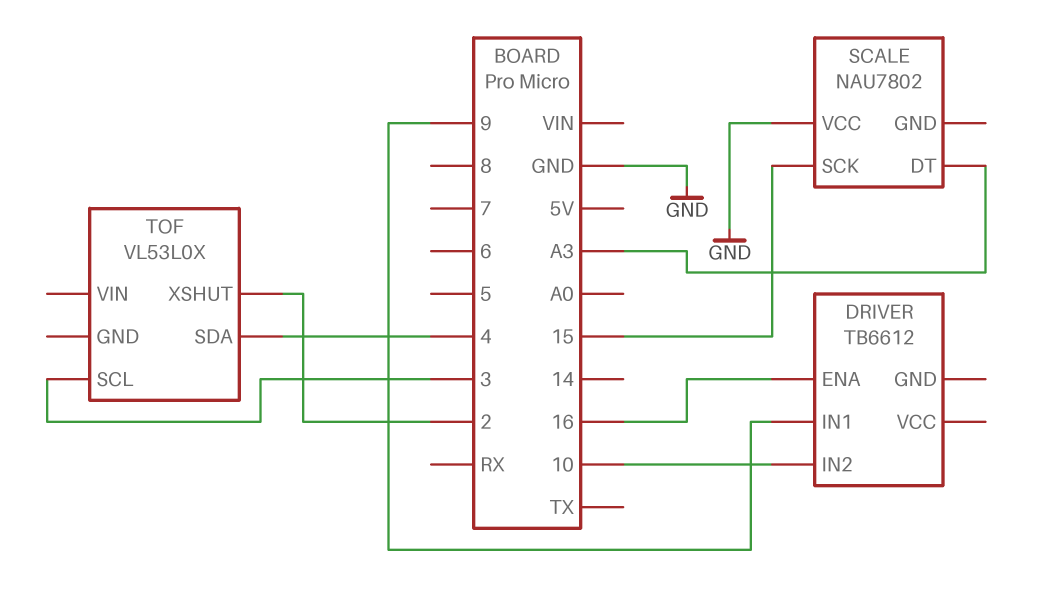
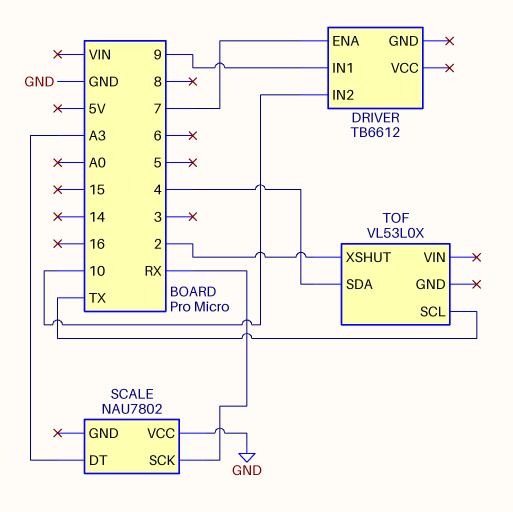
DRIVER pin ENA: 16 -> 7
SCALE pin SCK: 15 -> RX
TOF pin SCL: 3 -> TX

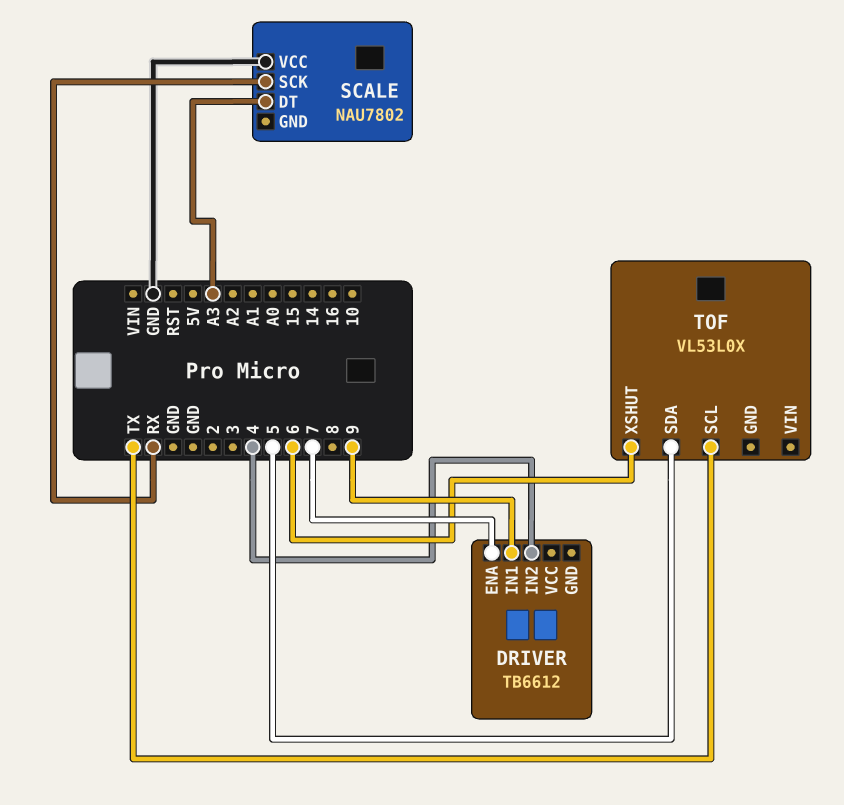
DRIVER pin IN2: 10 -> 4
TOF pin SDA: 4 -> 5
TOF pin XSHUT: 2 -> 6

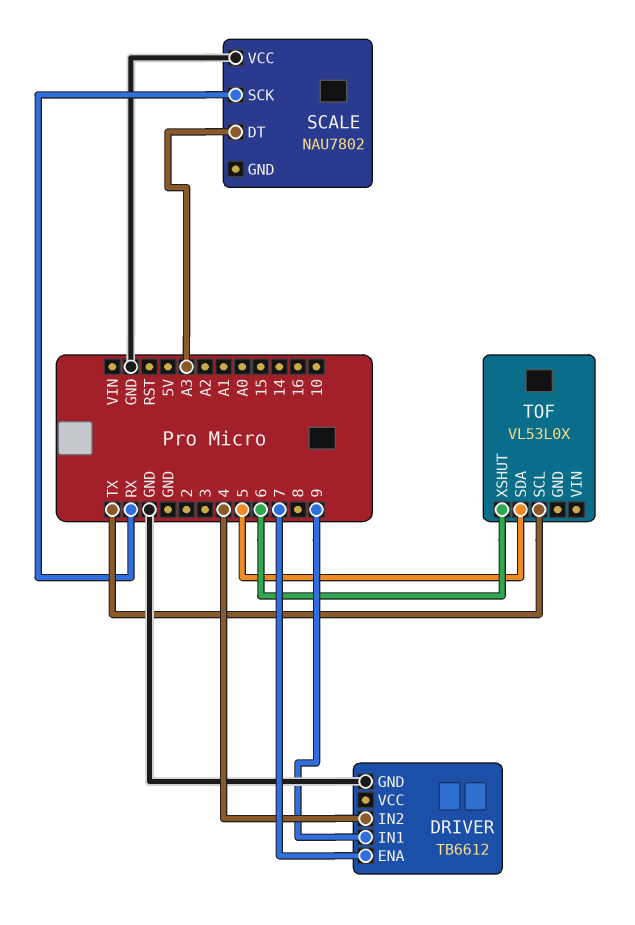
DRIVER pin GND: none -> GND

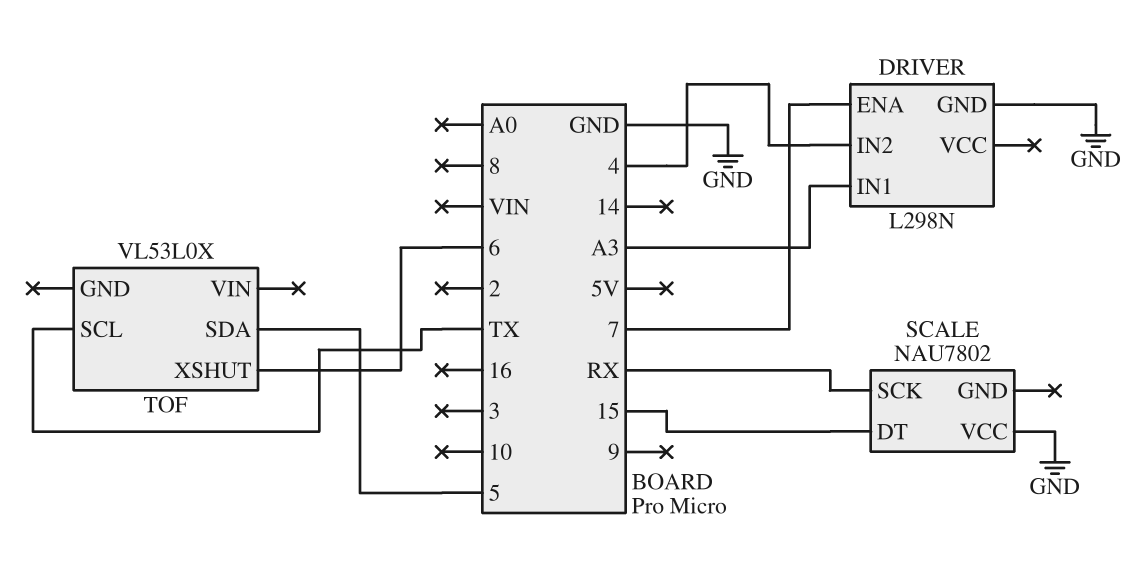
DRIVER: TB6612 -> L298N
DRIVER pin IN1: 9 -> A3
SCALE pin DT: A3 -> 15

